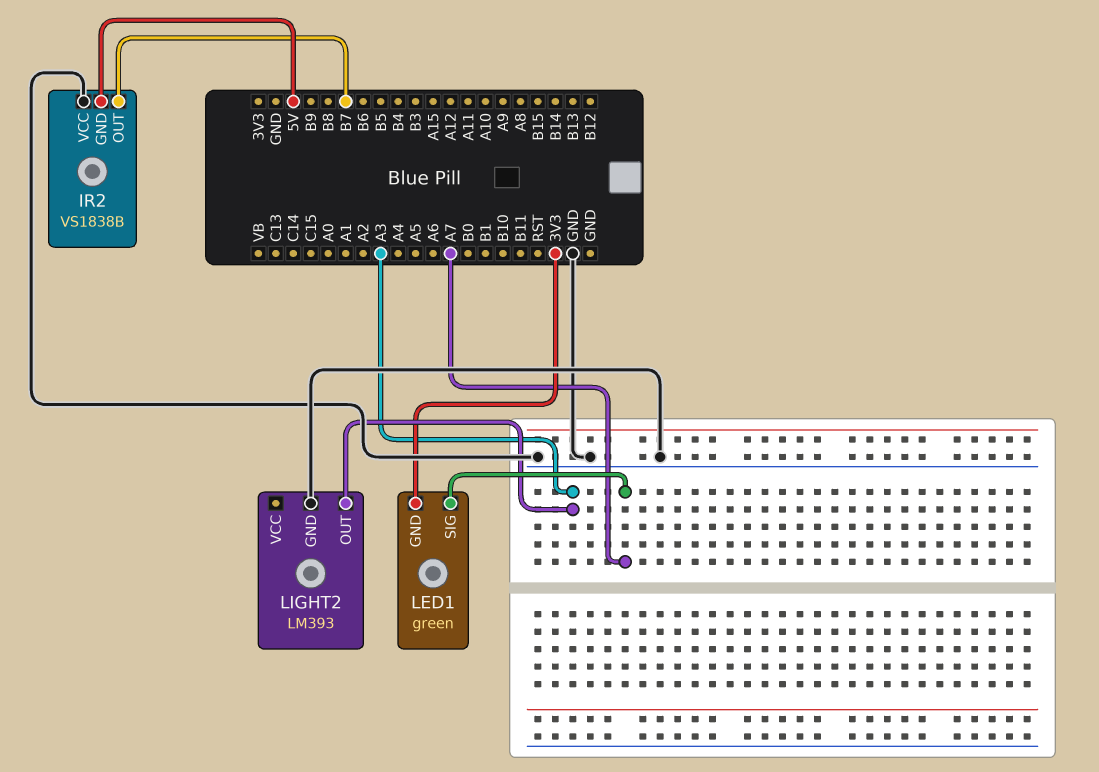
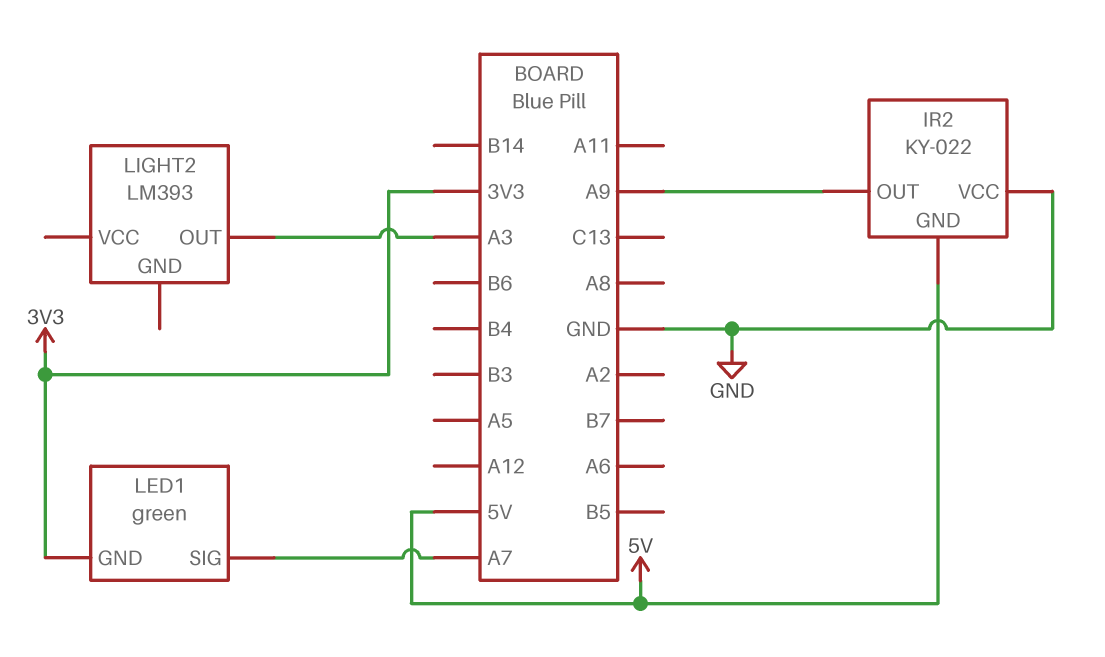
IR2: VS1838B -> KY-022
IR2 pin OUT: B7 -> A9
LIGHT2 pin GND: GND -> none

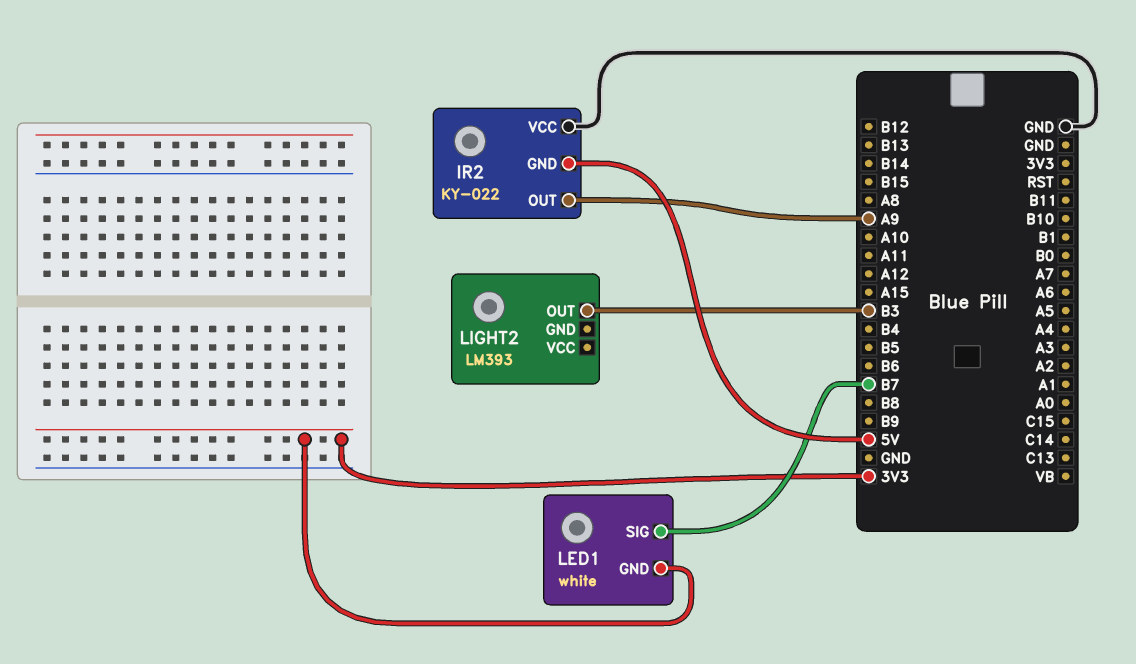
LED1: green -> white
LED1 pin SIG: A7 -> B7
LIGHT2 pin OUT: A3 -> B3

